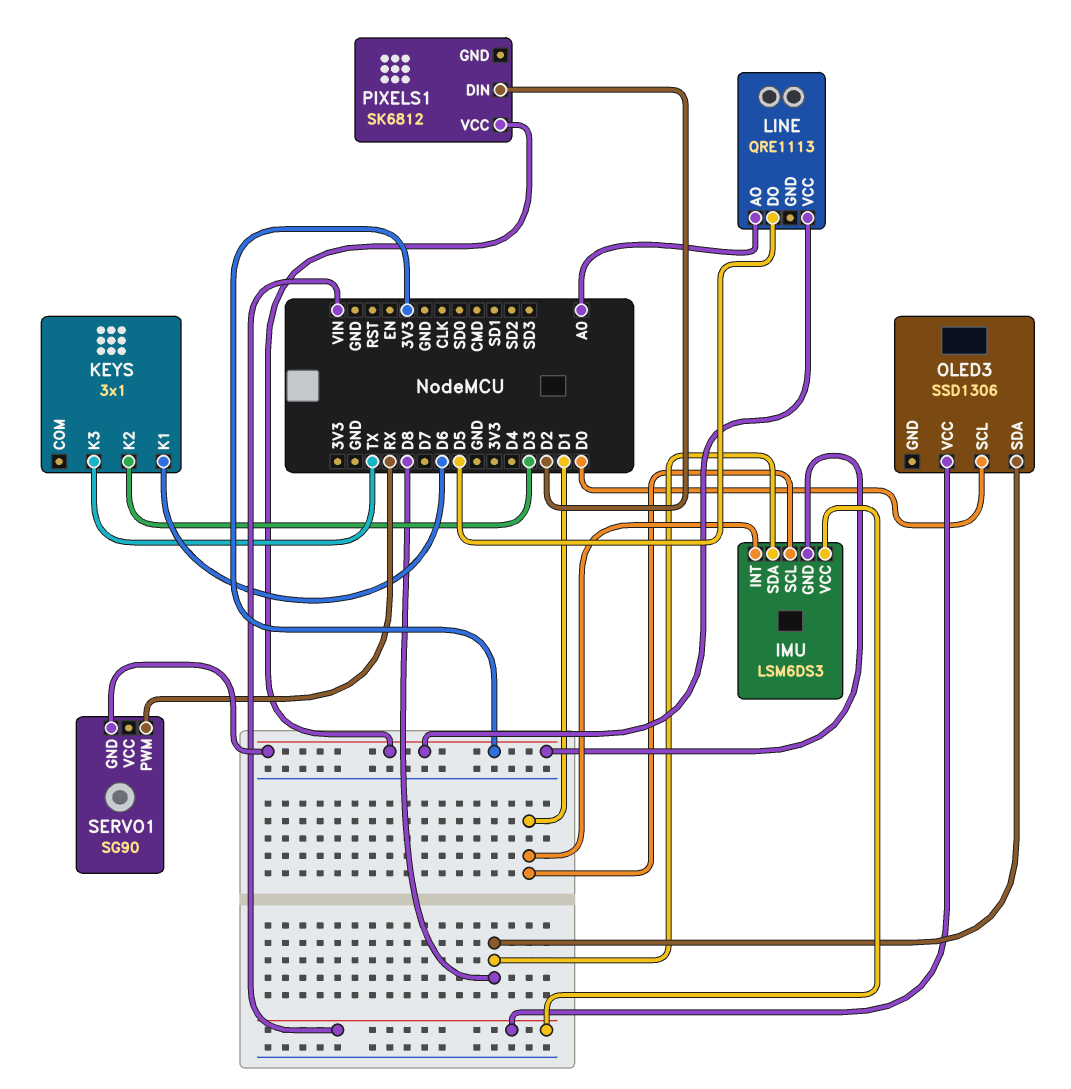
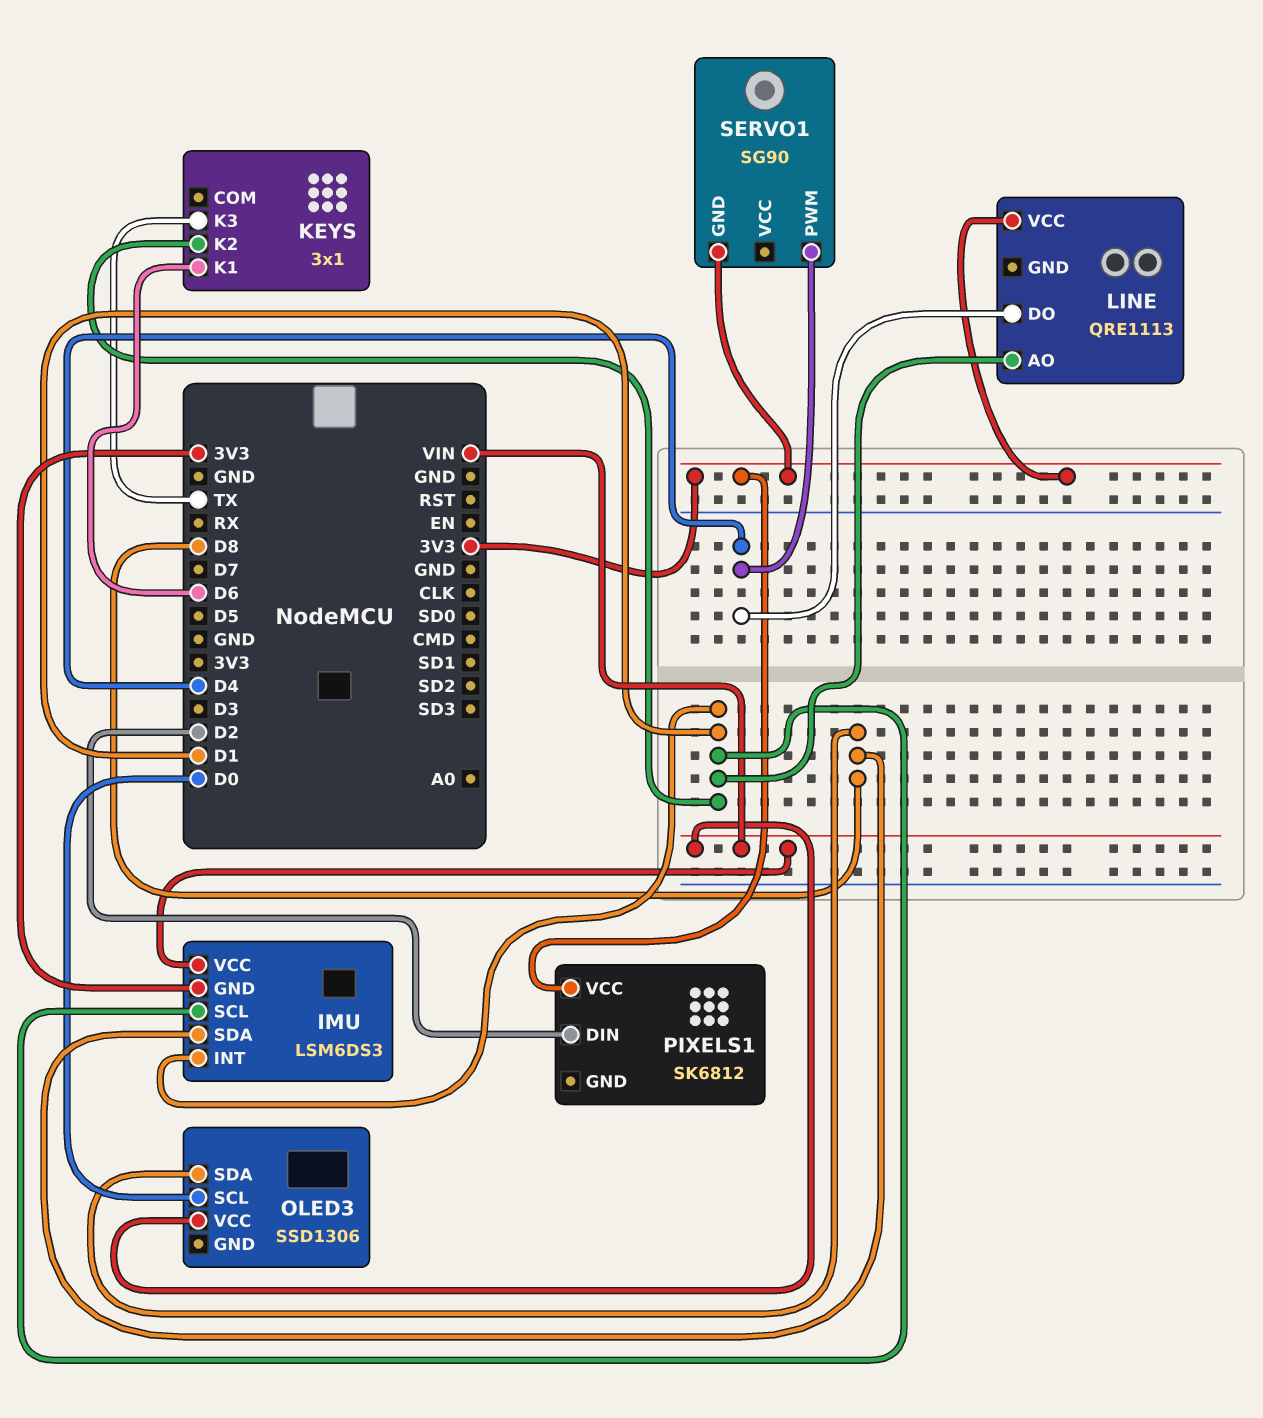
KEYS pin K2: D3 -> D1
LINE pin AO: A0 -> D1
LINE pin DO: D5 -> D4
SERVO1 pin PWM: RX -> D4

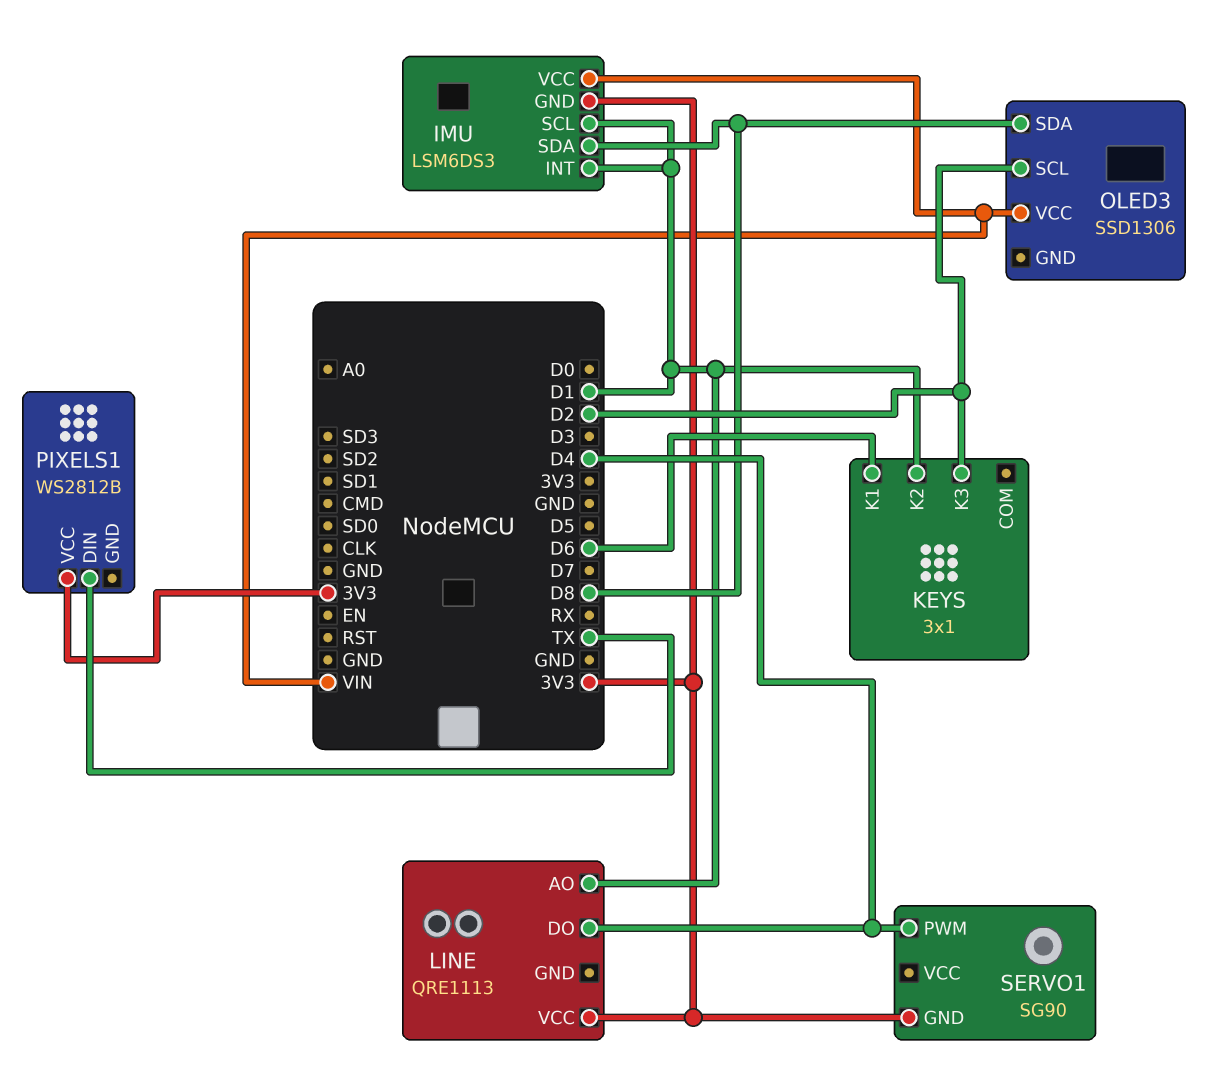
KEYS pin K3: TX -> D2
OLED3 pin SCL: D0 -> D2
PIXELS1: SK6812 -> WS2812B
PIXELS1 pin DIN: D2 -> TX

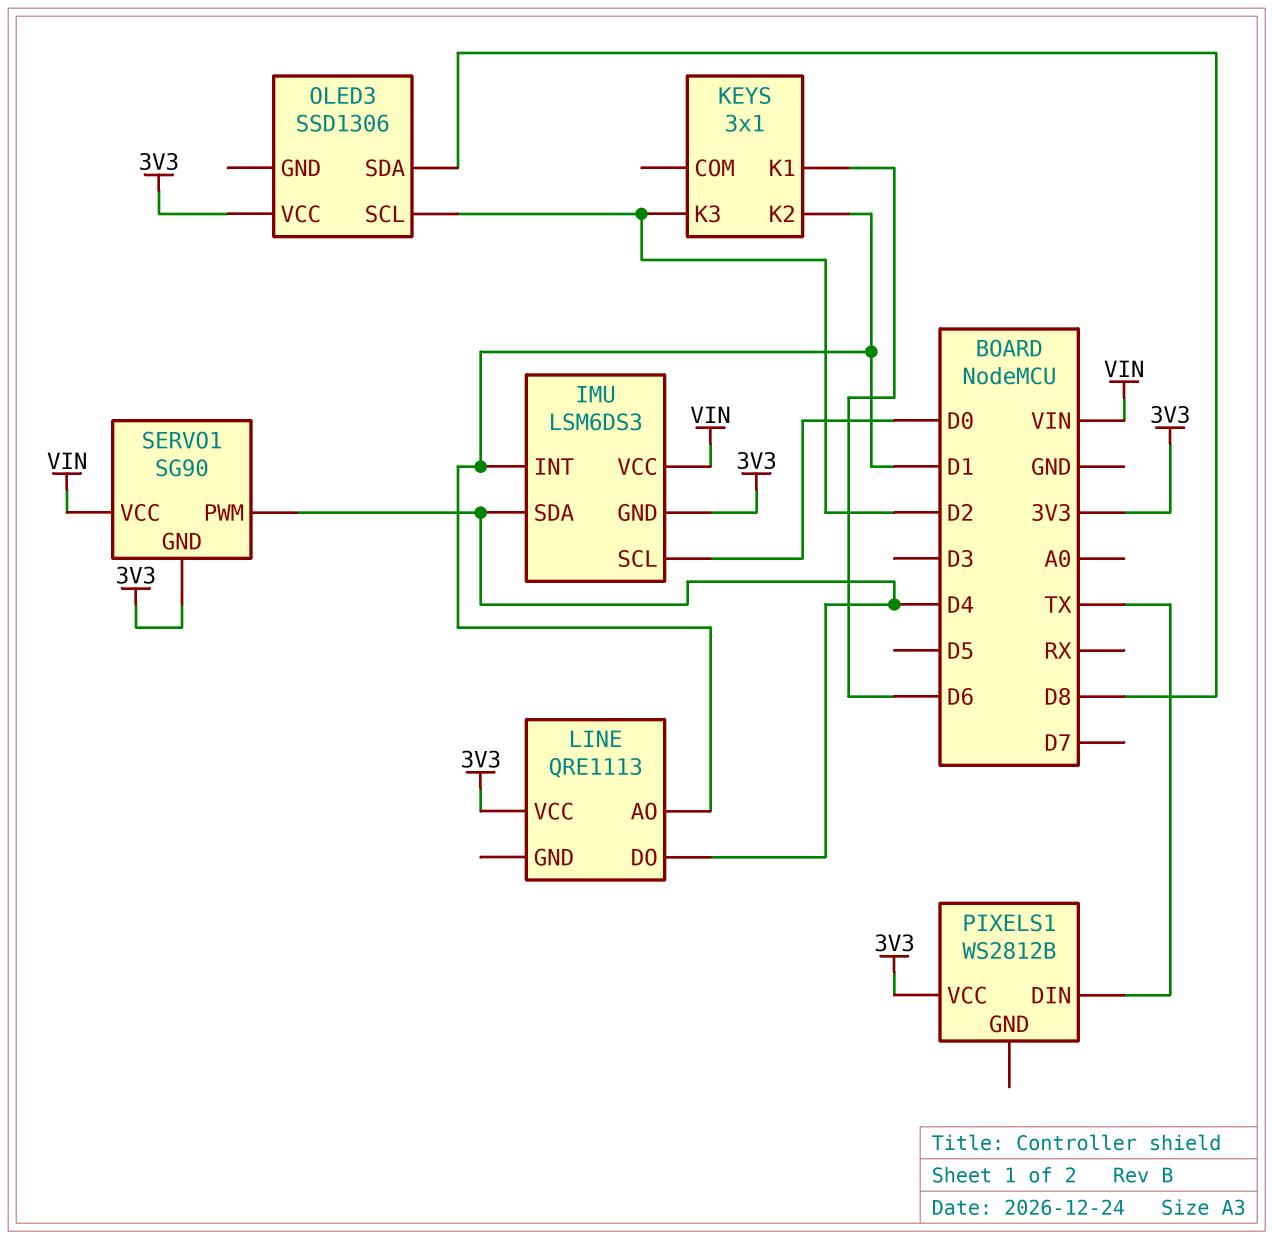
IMU pin SCL: D1 -> D0
IMU pin SDA: D8 -> D4
OLED3 pin VCC: VIN -> 3V3
SERVO1 pin VCC: none -> VIN

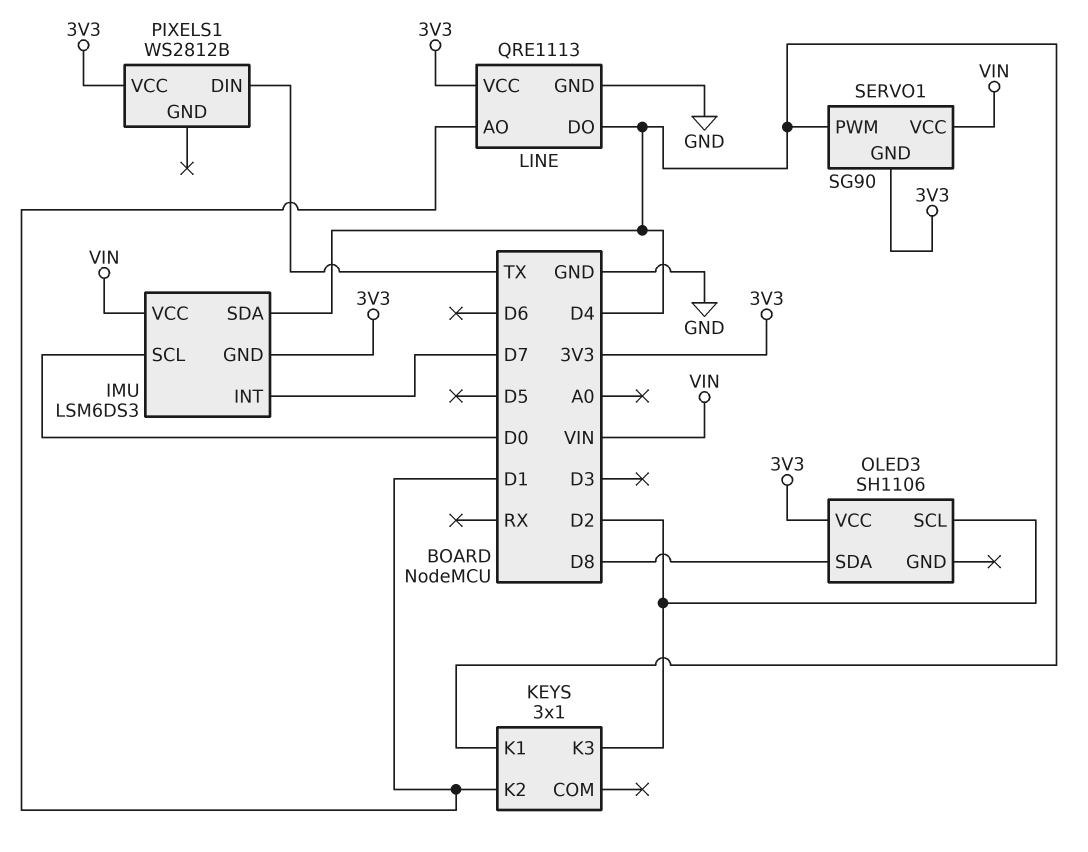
IMU pin INT: D1 -> D7
KEYS pin K1: D6 -> D4
LINE pin GND: none -> GND
OLED3: SSD1306 -> SH1106

